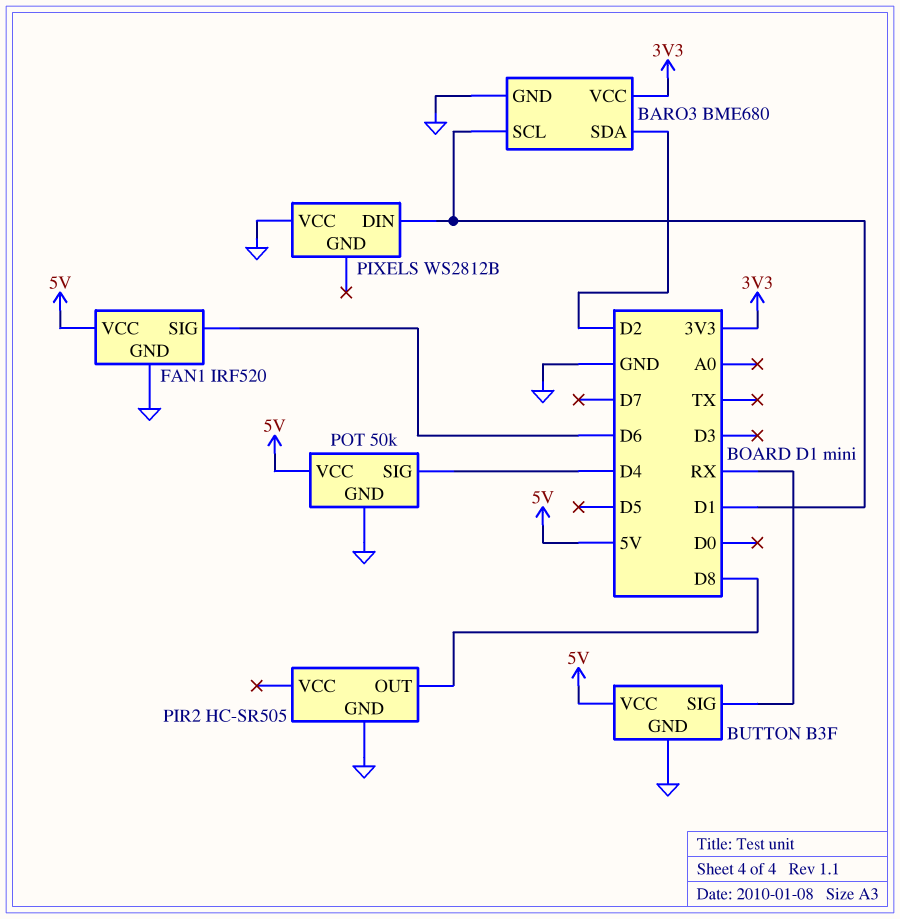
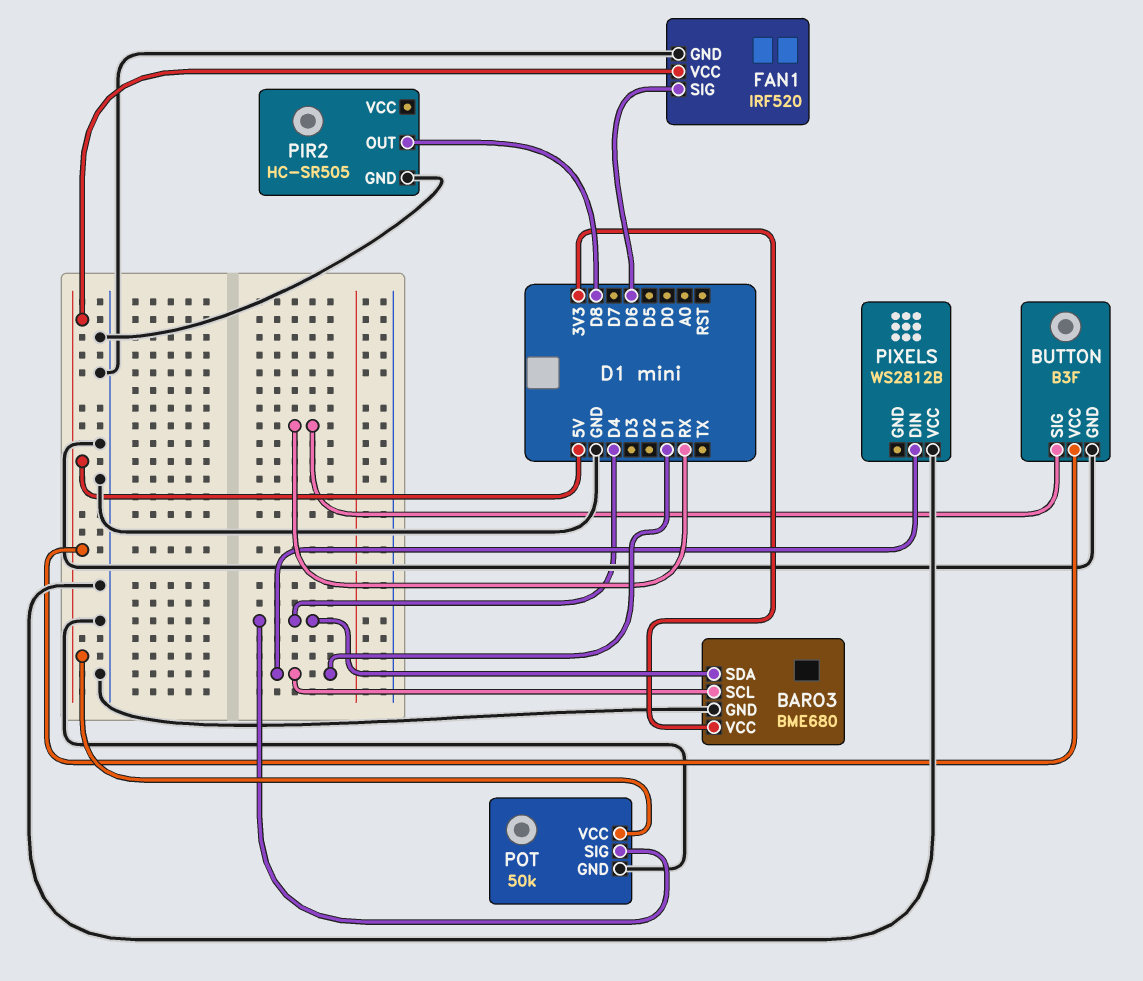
BARO3 pin SDA: D2 -> D4

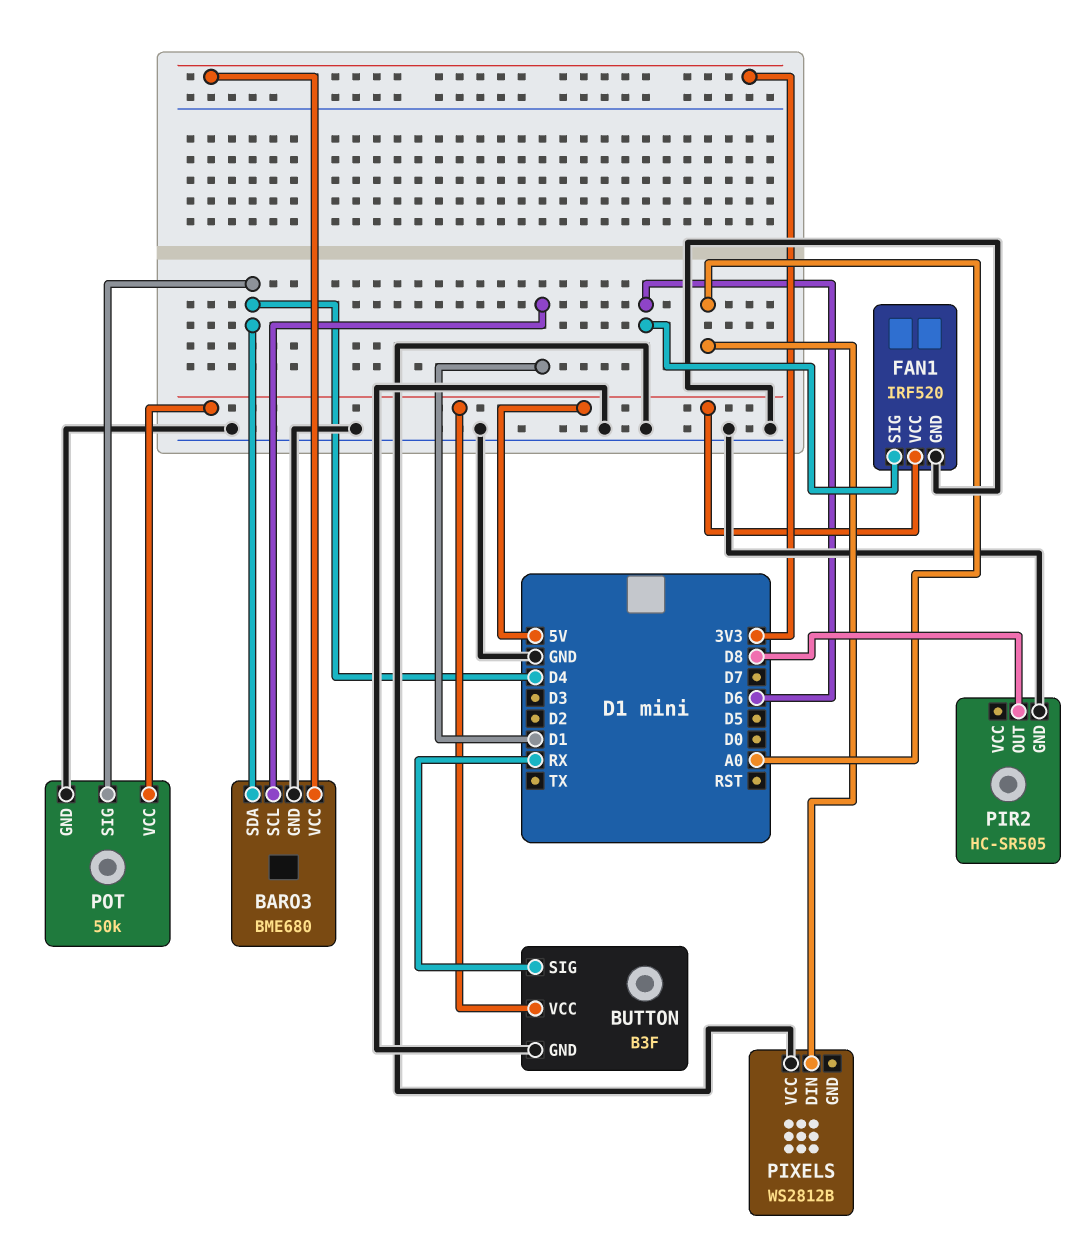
PIXELS pin DIN: D1 -> A0

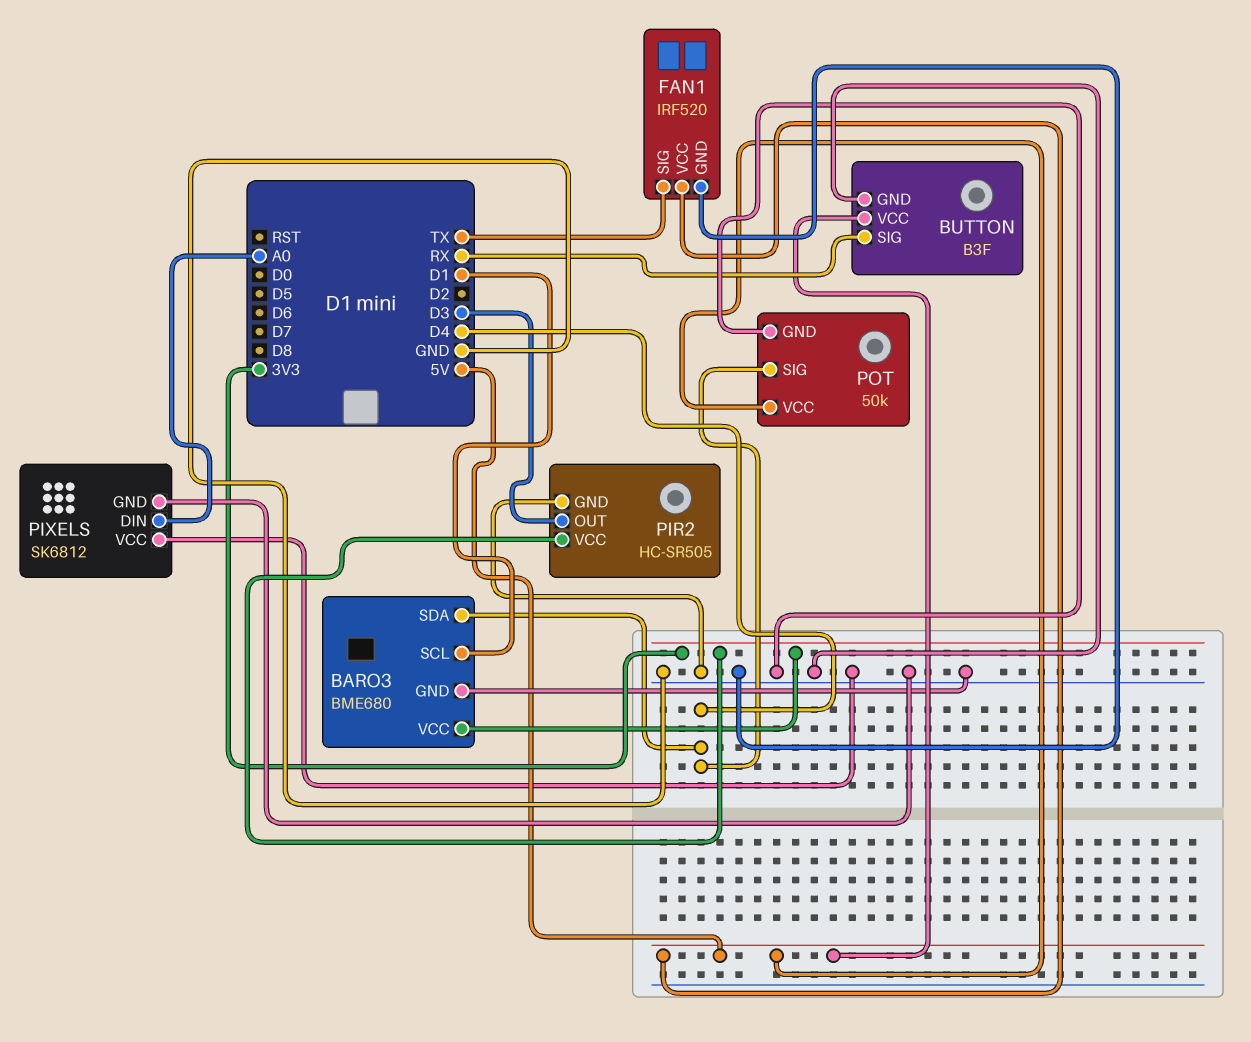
FAN1 pin SIG: D6 -> TX
PIR2 pin OUT: D8 -> D3
PIR2 pin VCC: none -> 3V3
PIXELS: WS2812B -> SK6812
PIXELS pin GND: none -> GND

